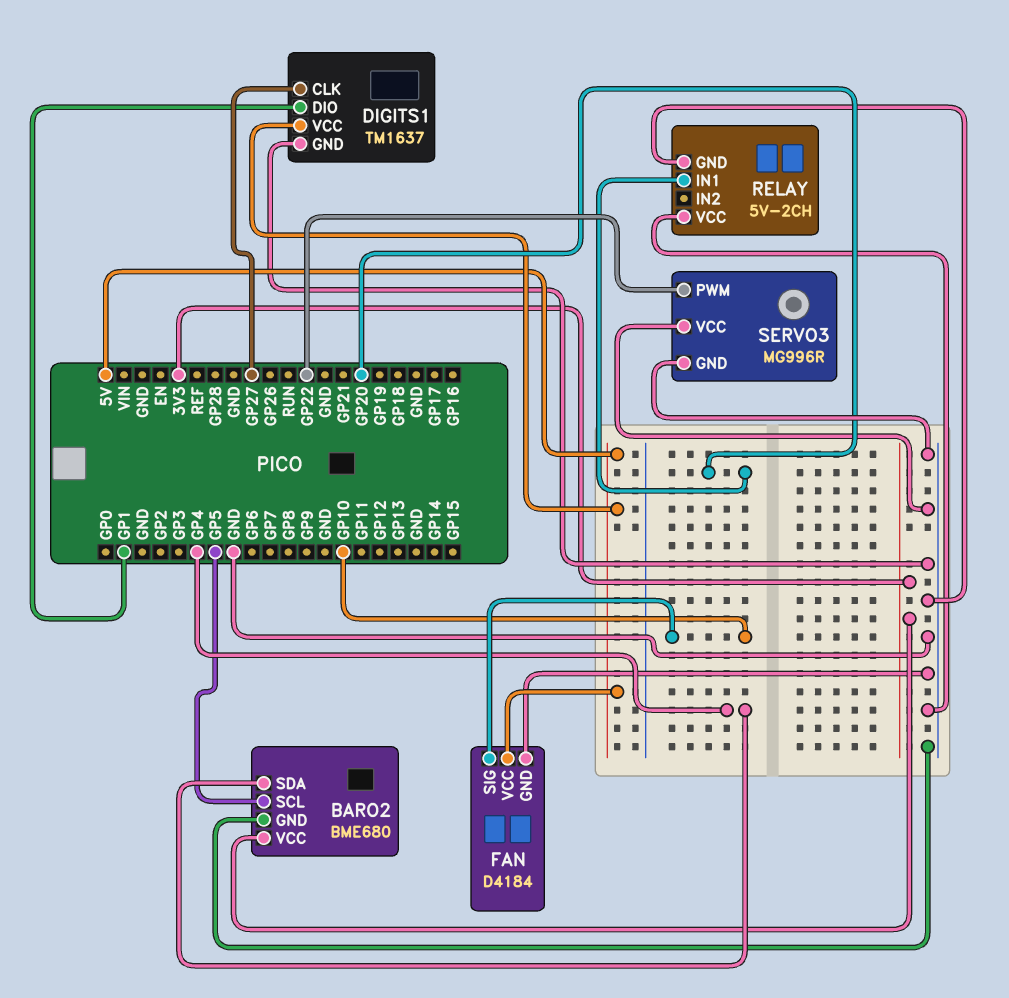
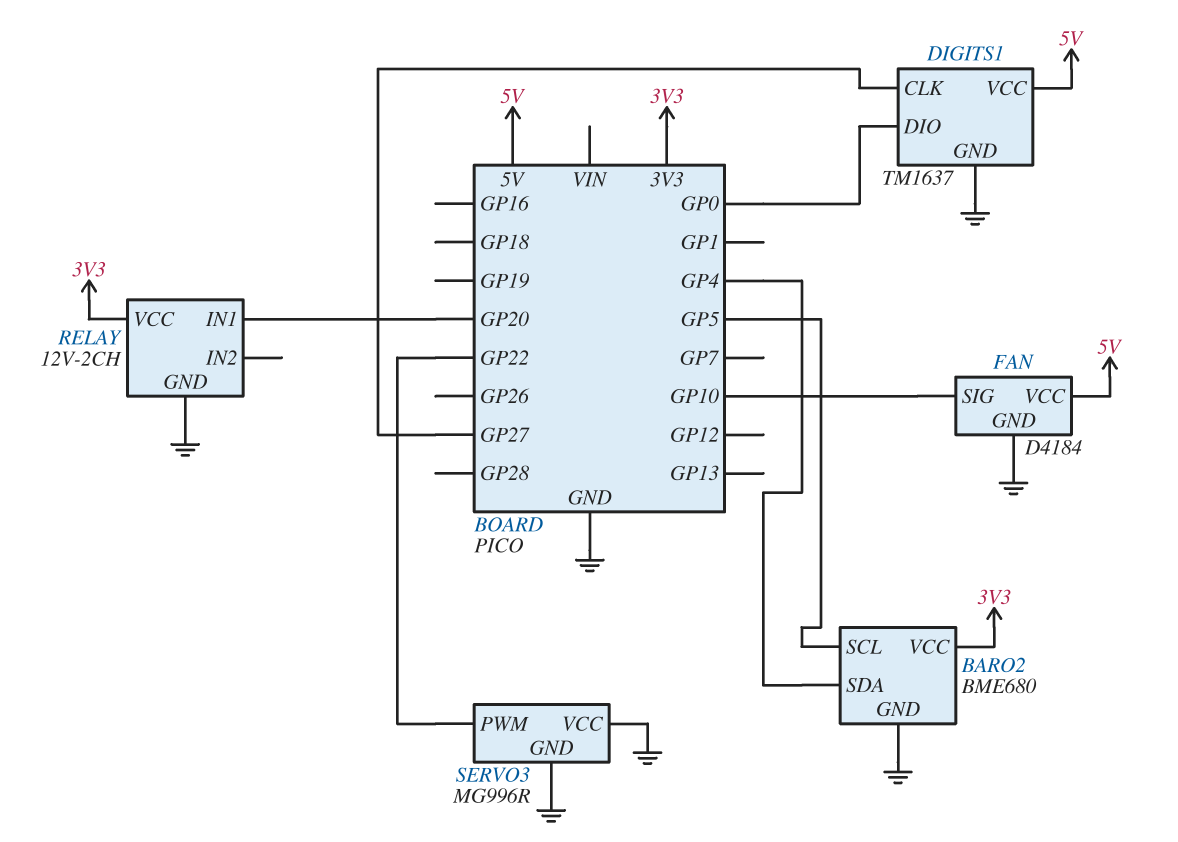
DIGITS1 pin DIO: GP1 -> GP0
RELAY: 5V-2CH -> 12V-2CH
RELAY pin VCC: GND -> 3V3

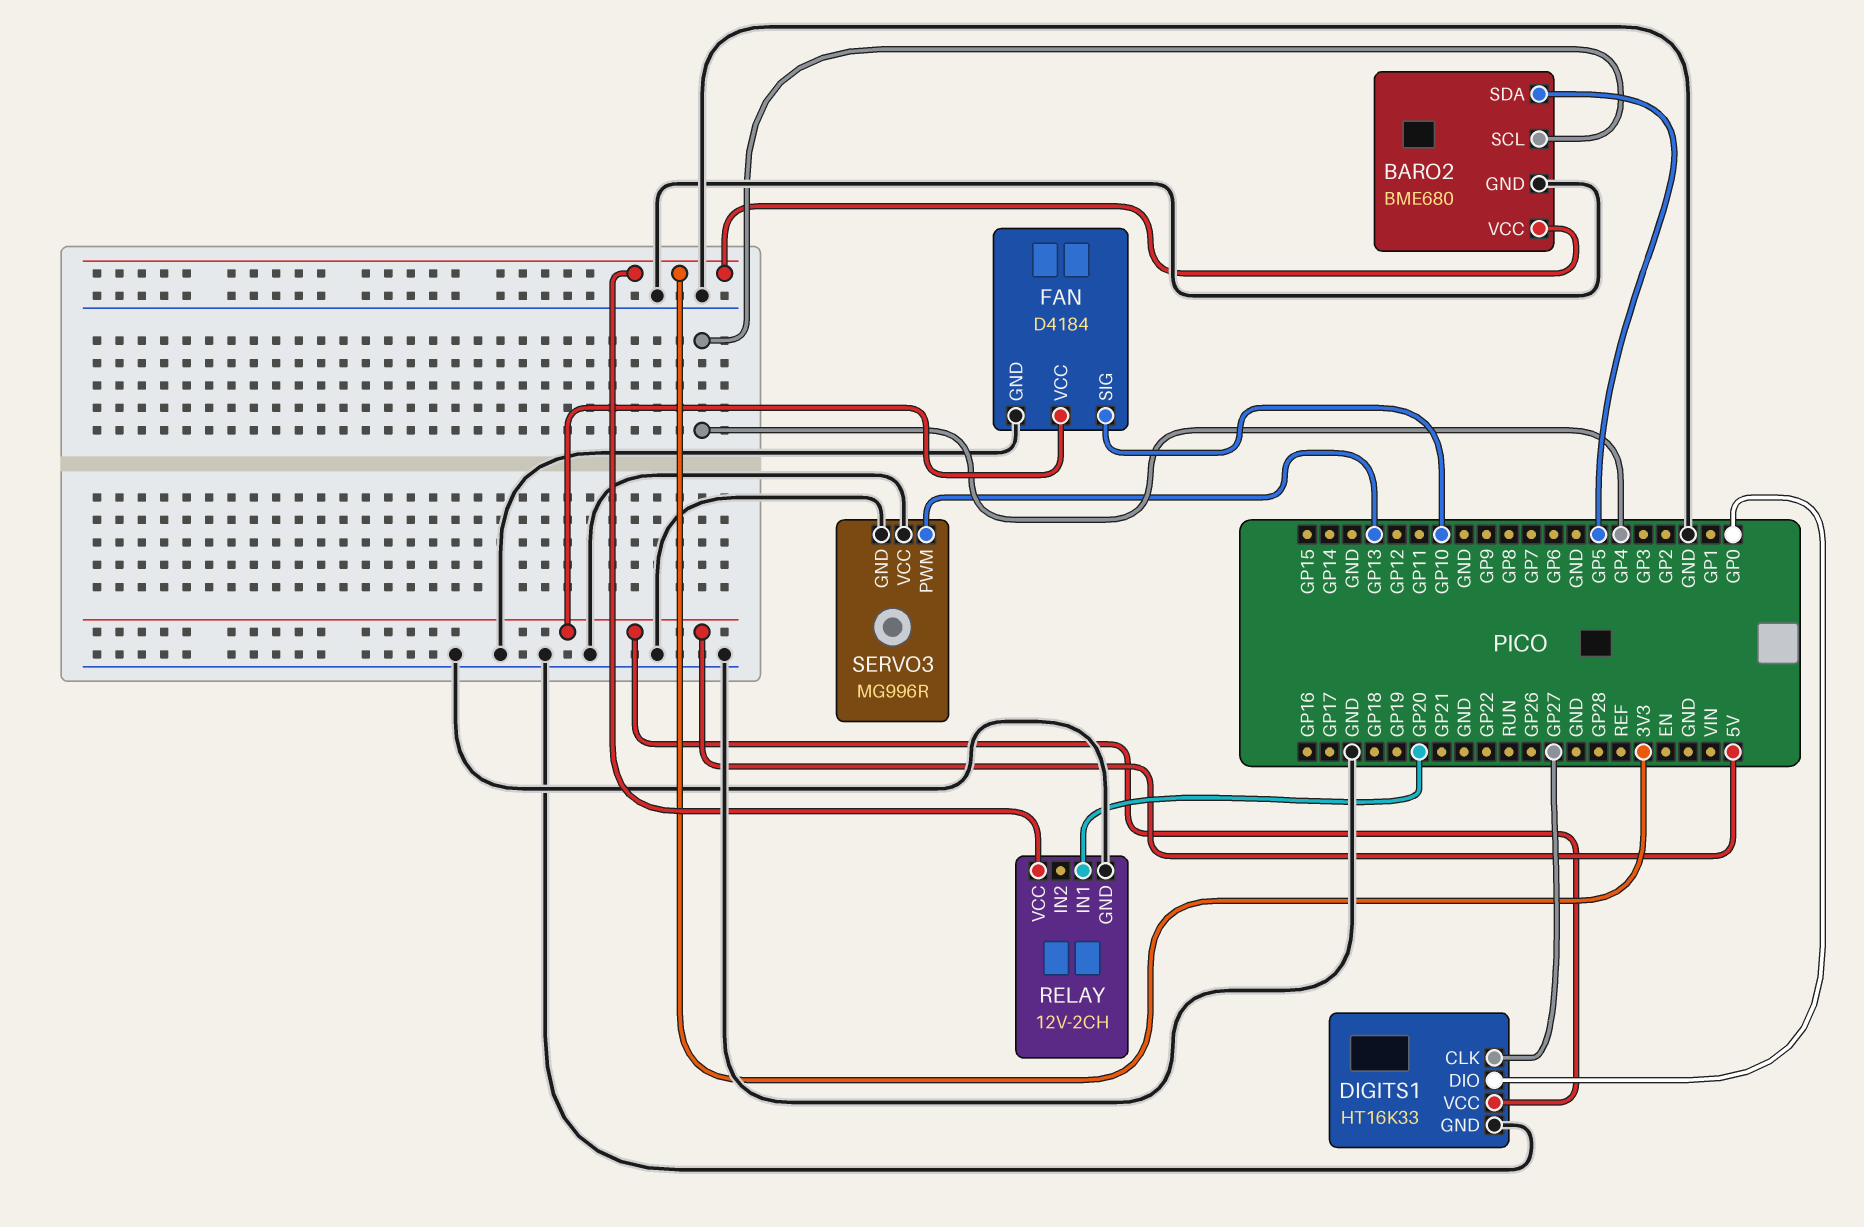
BARO2 pin SCL: GP5 -> GP4
BARO2 pin SDA: GP4 -> GP5
DIGITS1: TM1637 -> HT16K33
SERVO3 pin PWM: GP22 -> GP13

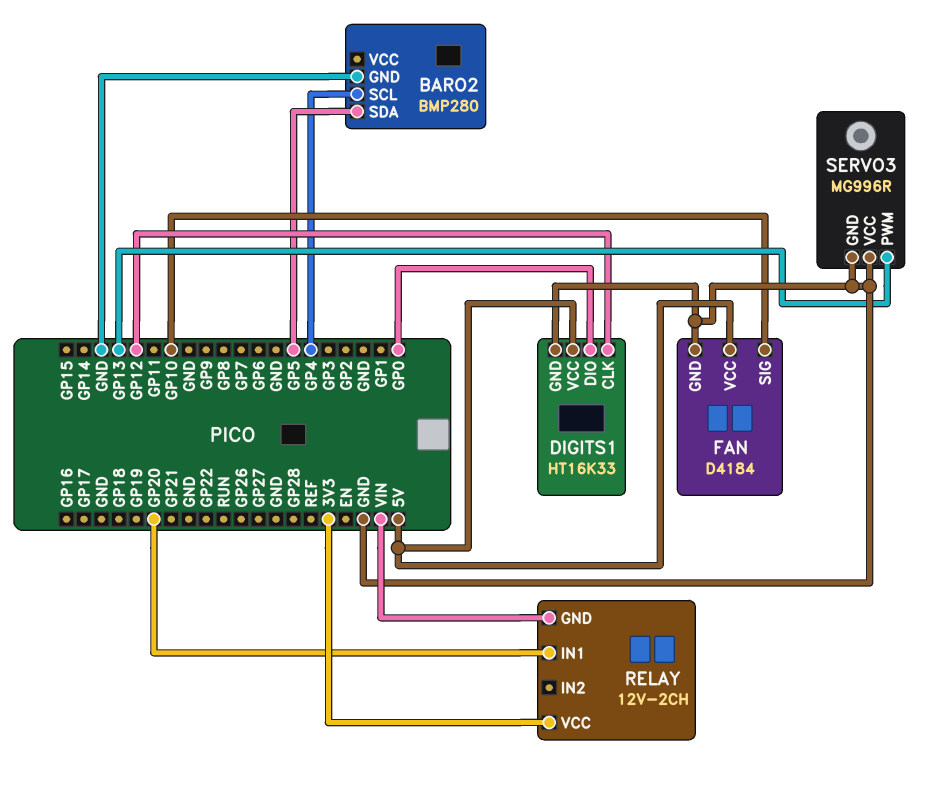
BARO2: BME680 -> BMP280
BARO2 pin VCC: 3V3 -> none
DIGITS1 pin CLK: GP27 -> GP12
RELAY pin GND: GND -> VIN

